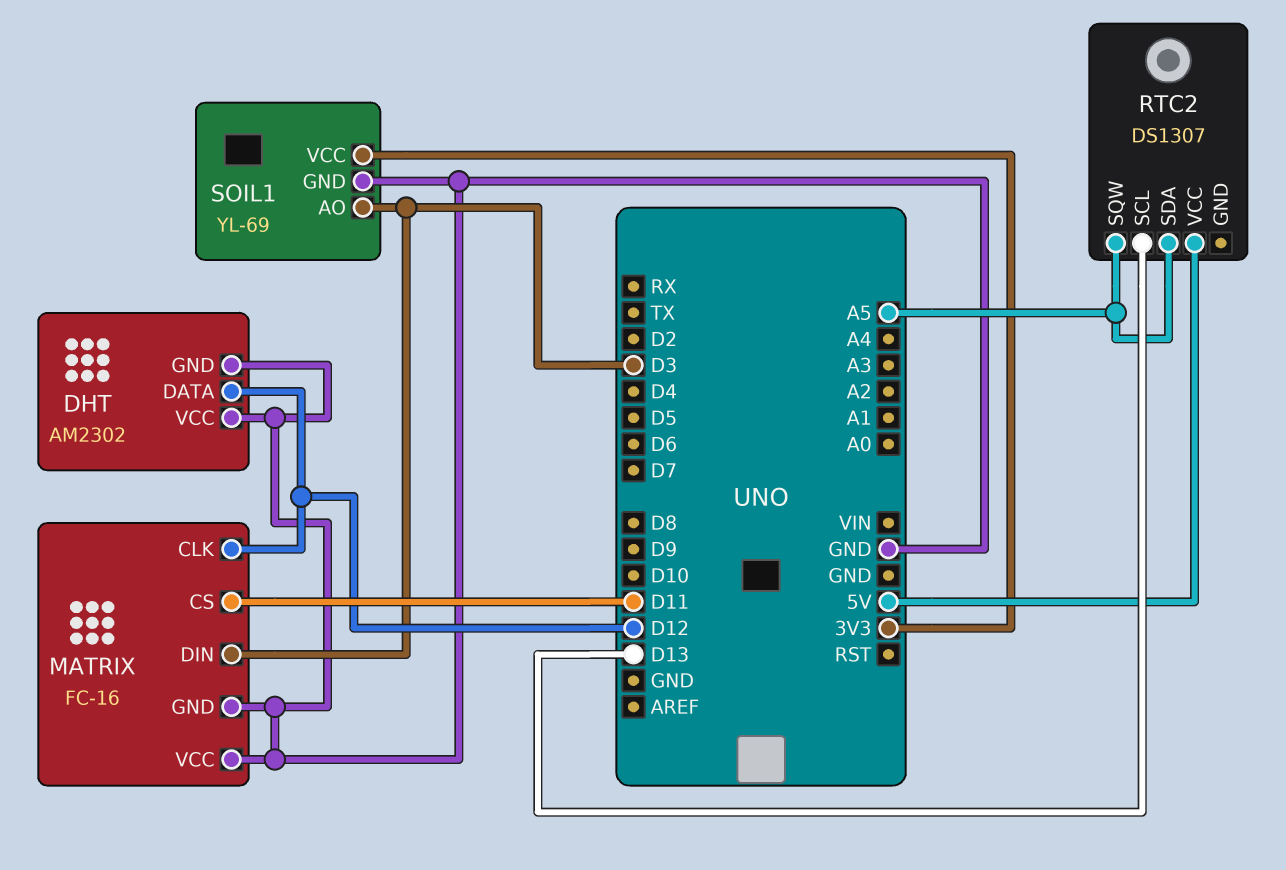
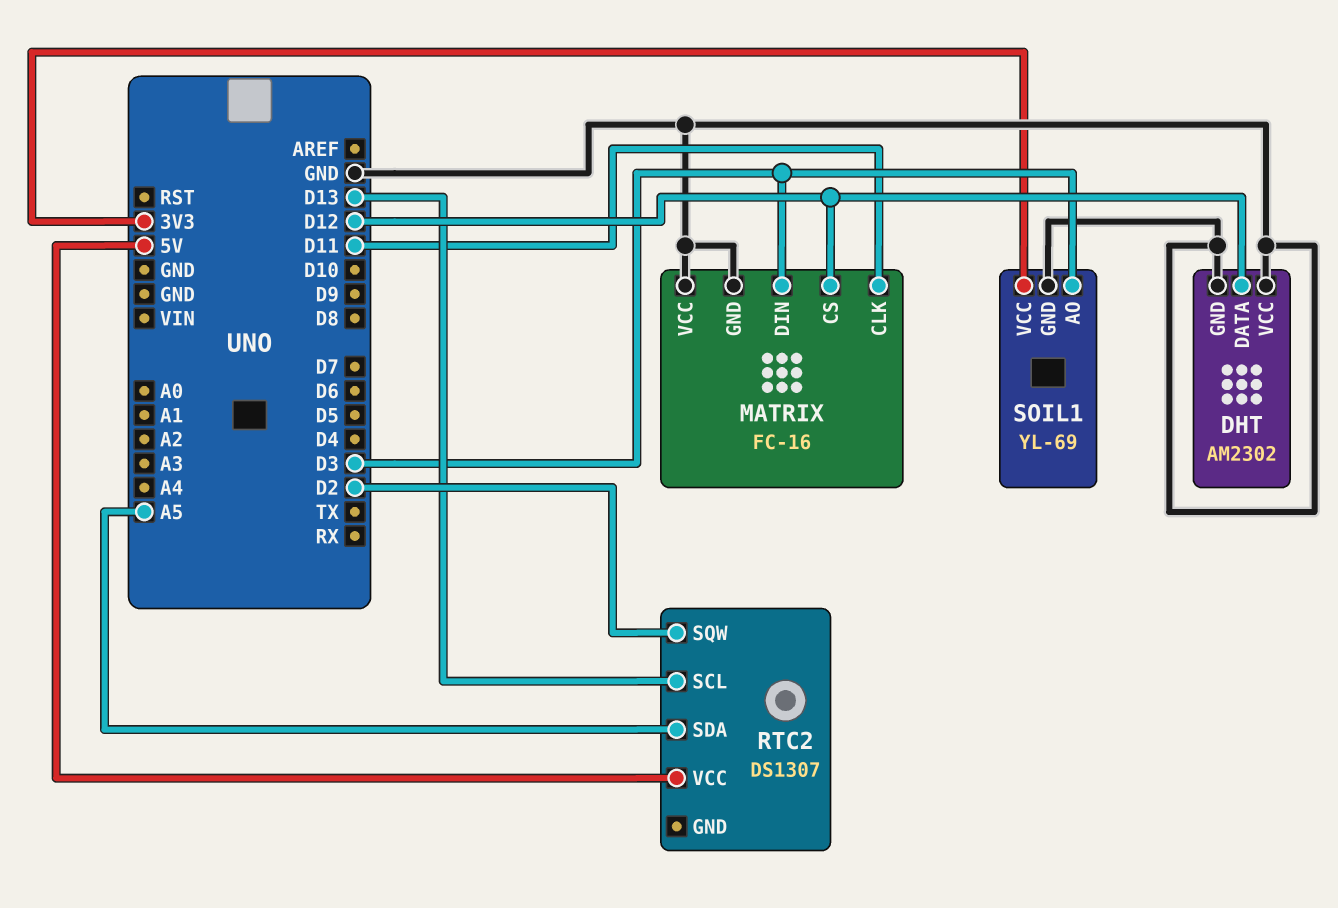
MATRIX pin CLK: D12 -> D11
MATRIX pin CS: D11 -> D12
RTC2 pin SQW: A5 -> D2

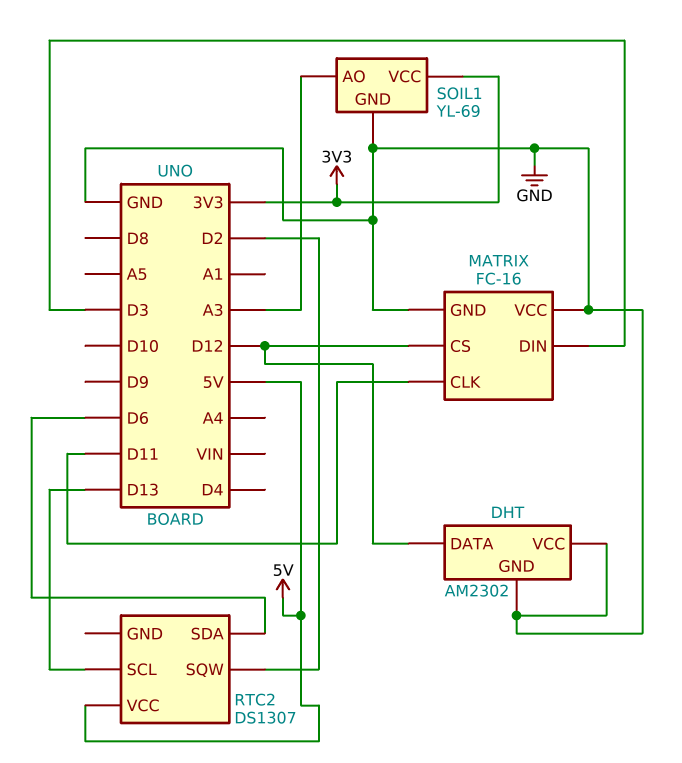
RTC2 pin SDA: A5 -> D6
SOIL1 pin AO: D3 -> A3

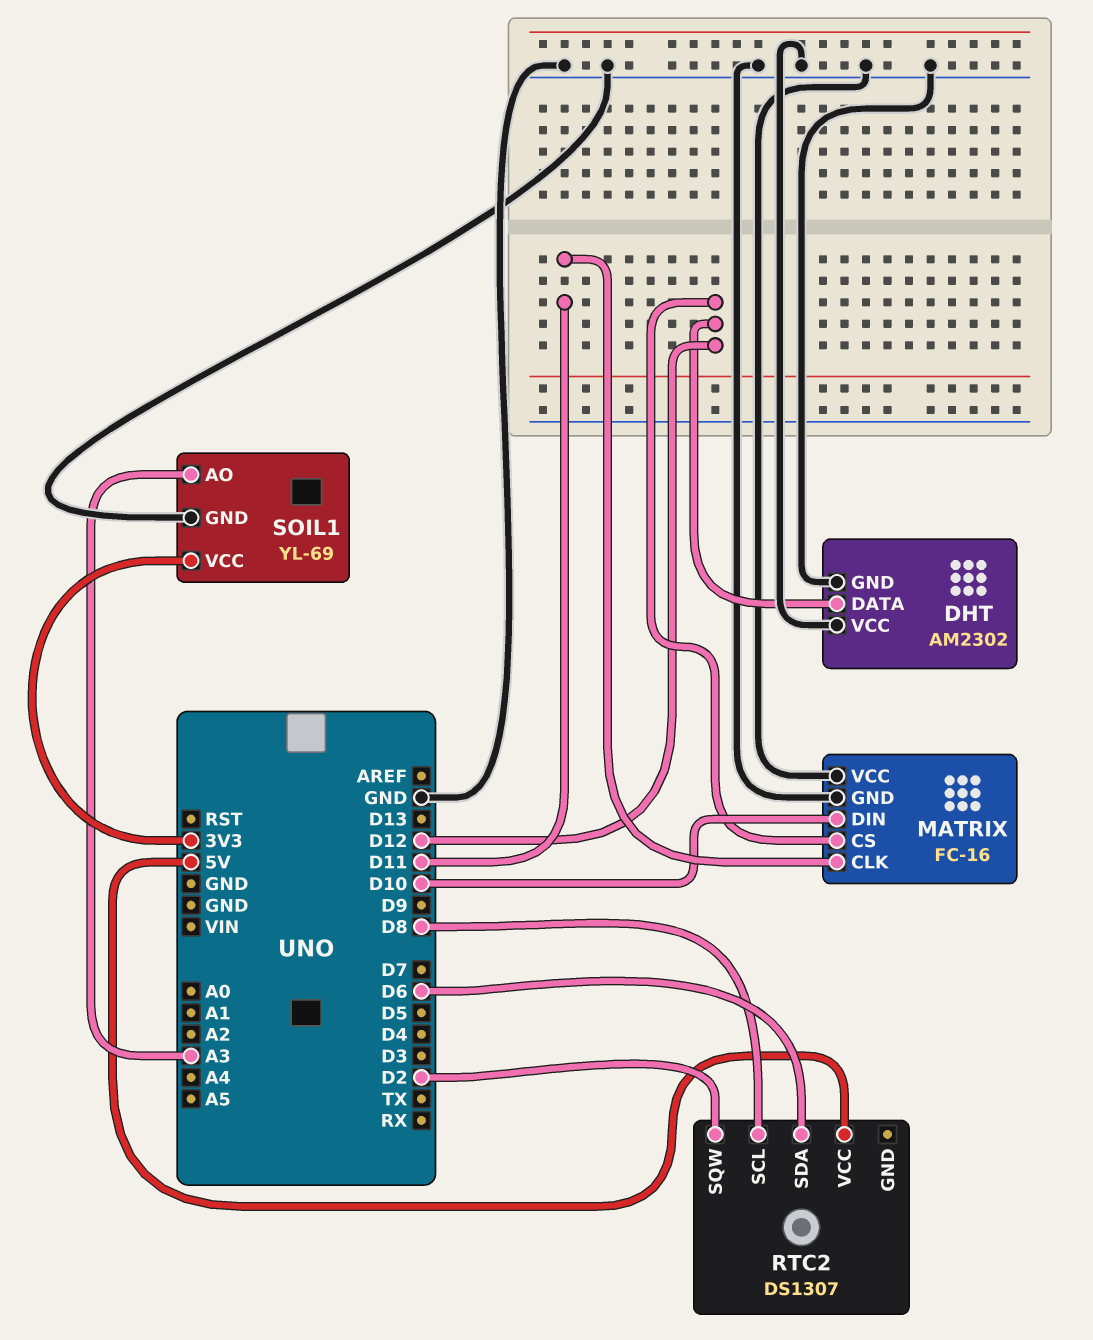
MATRIX pin DIN: D3 -> D10
RTC2 pin SCL: D13 -> D8

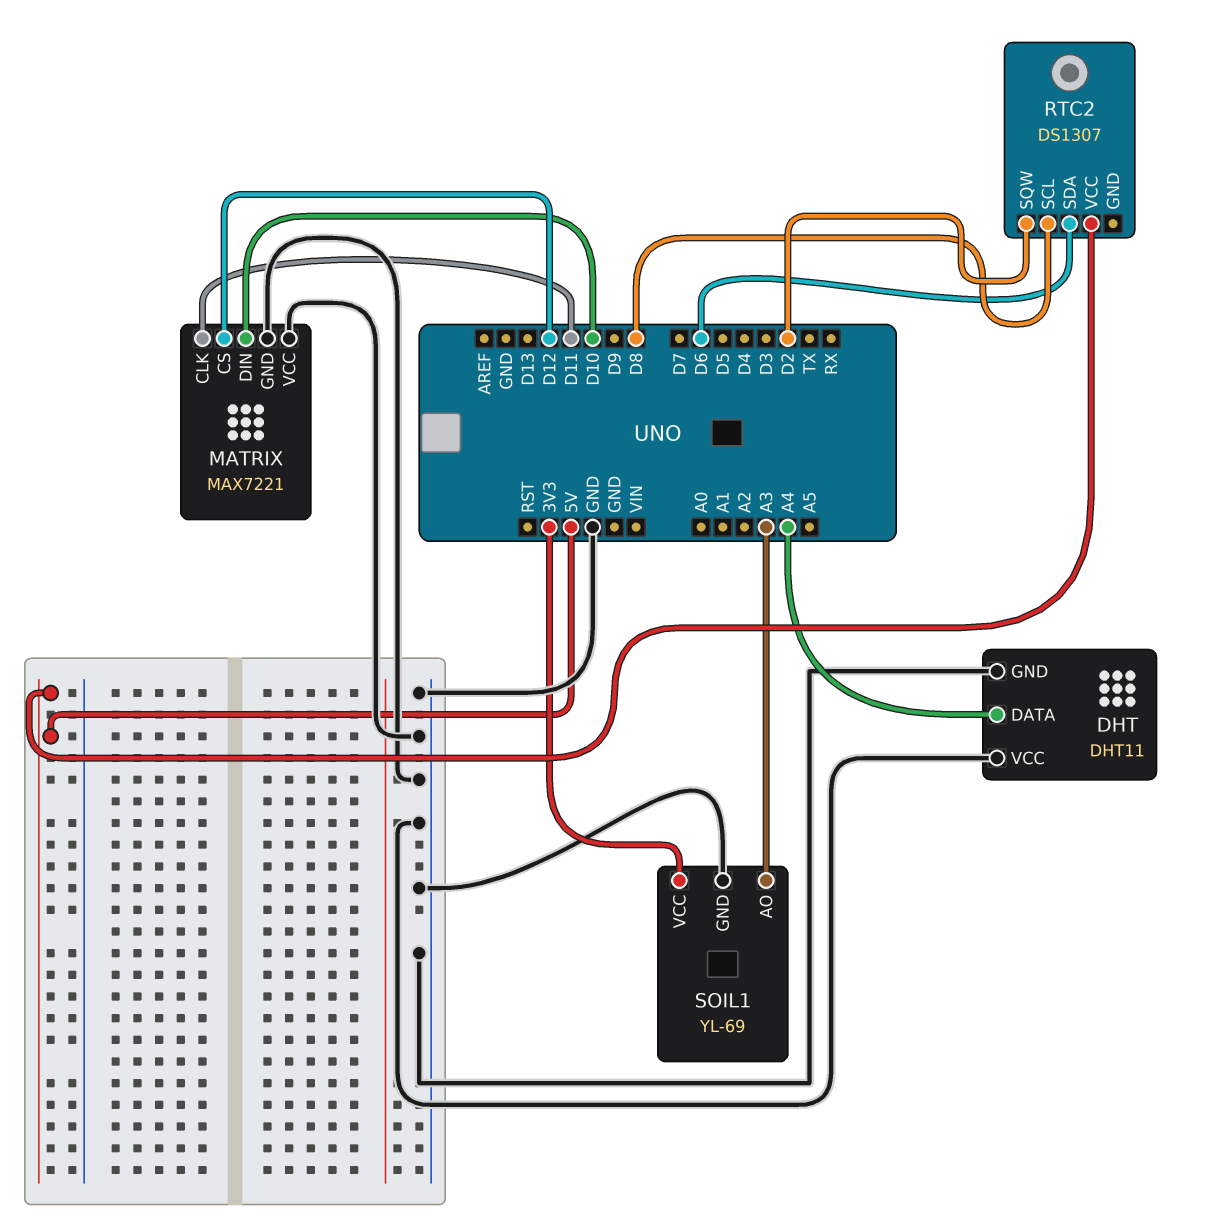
DHT: AM2302 -> DHT11
DHT pin DATA: D12 -> A4
MATRIX: FC-16 -> MAX7221

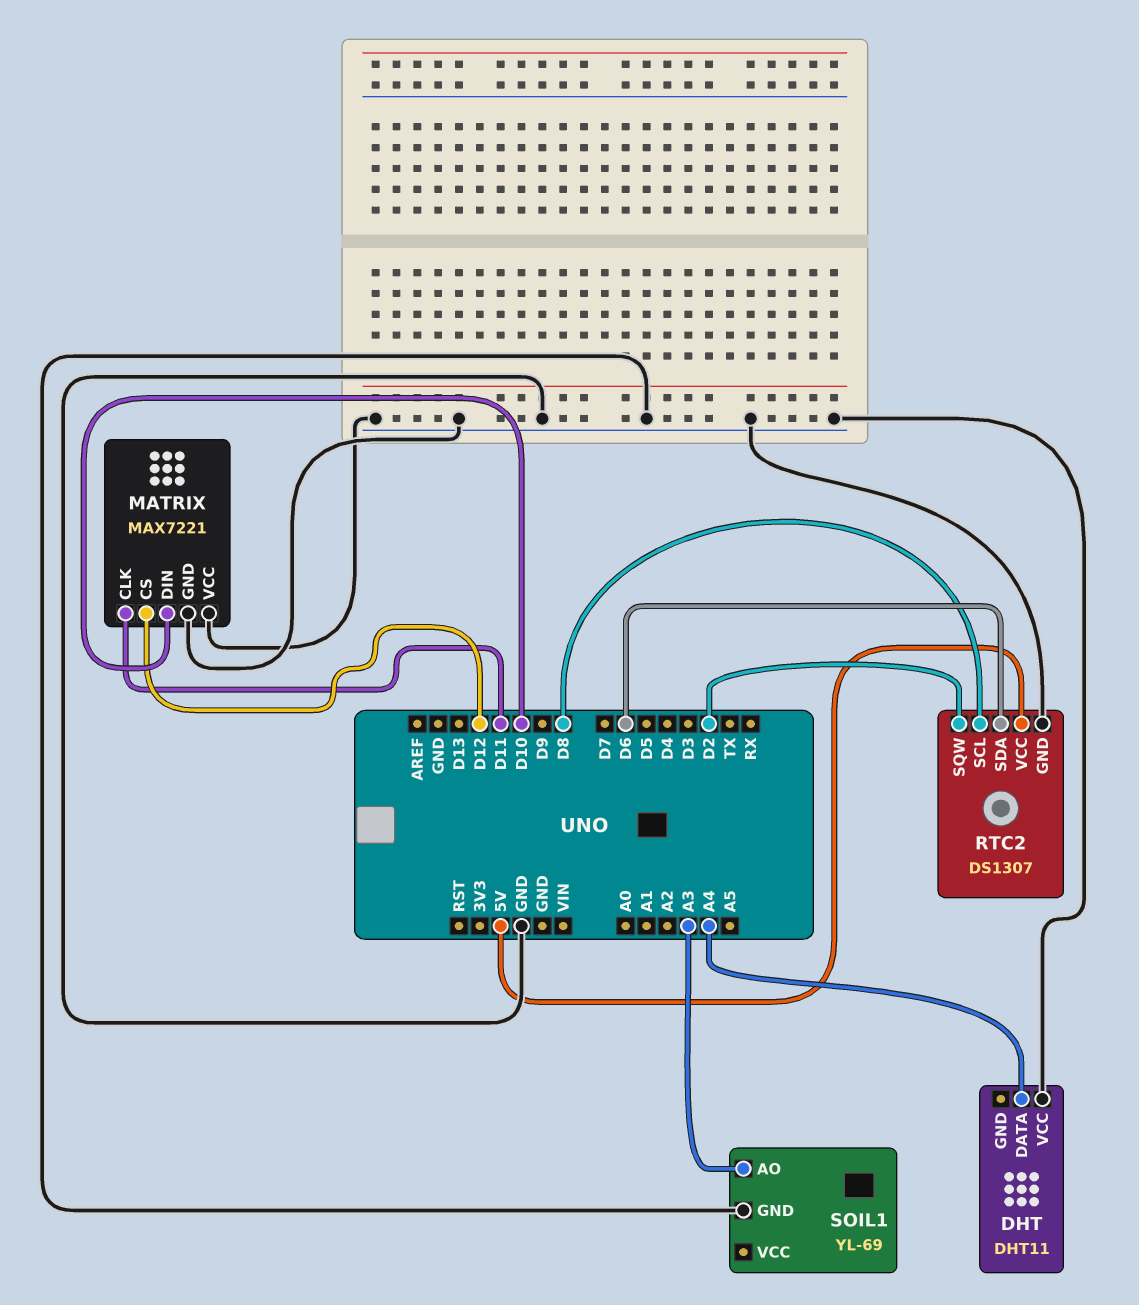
DHT pin GND: GND -> none
RTC2 pin GND: none -> GND
SOIL1 pin VCC: 3V3 -> none

